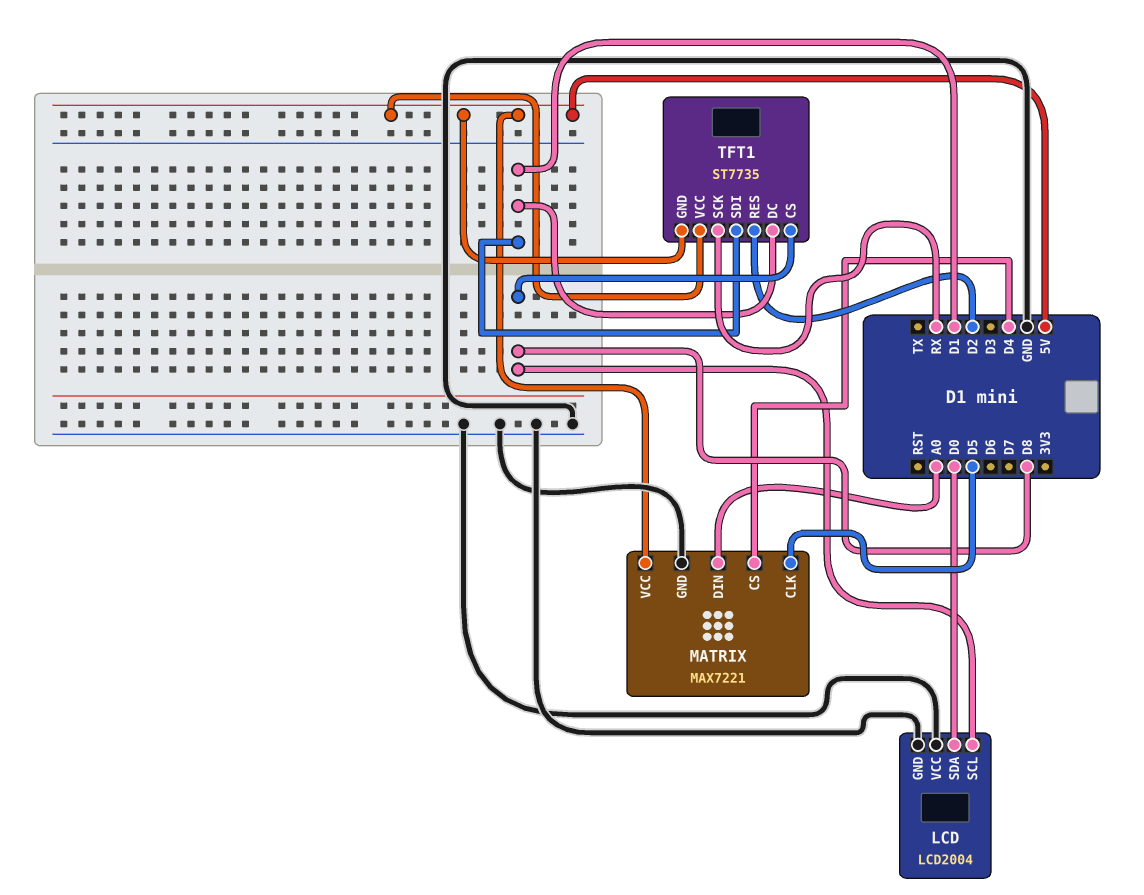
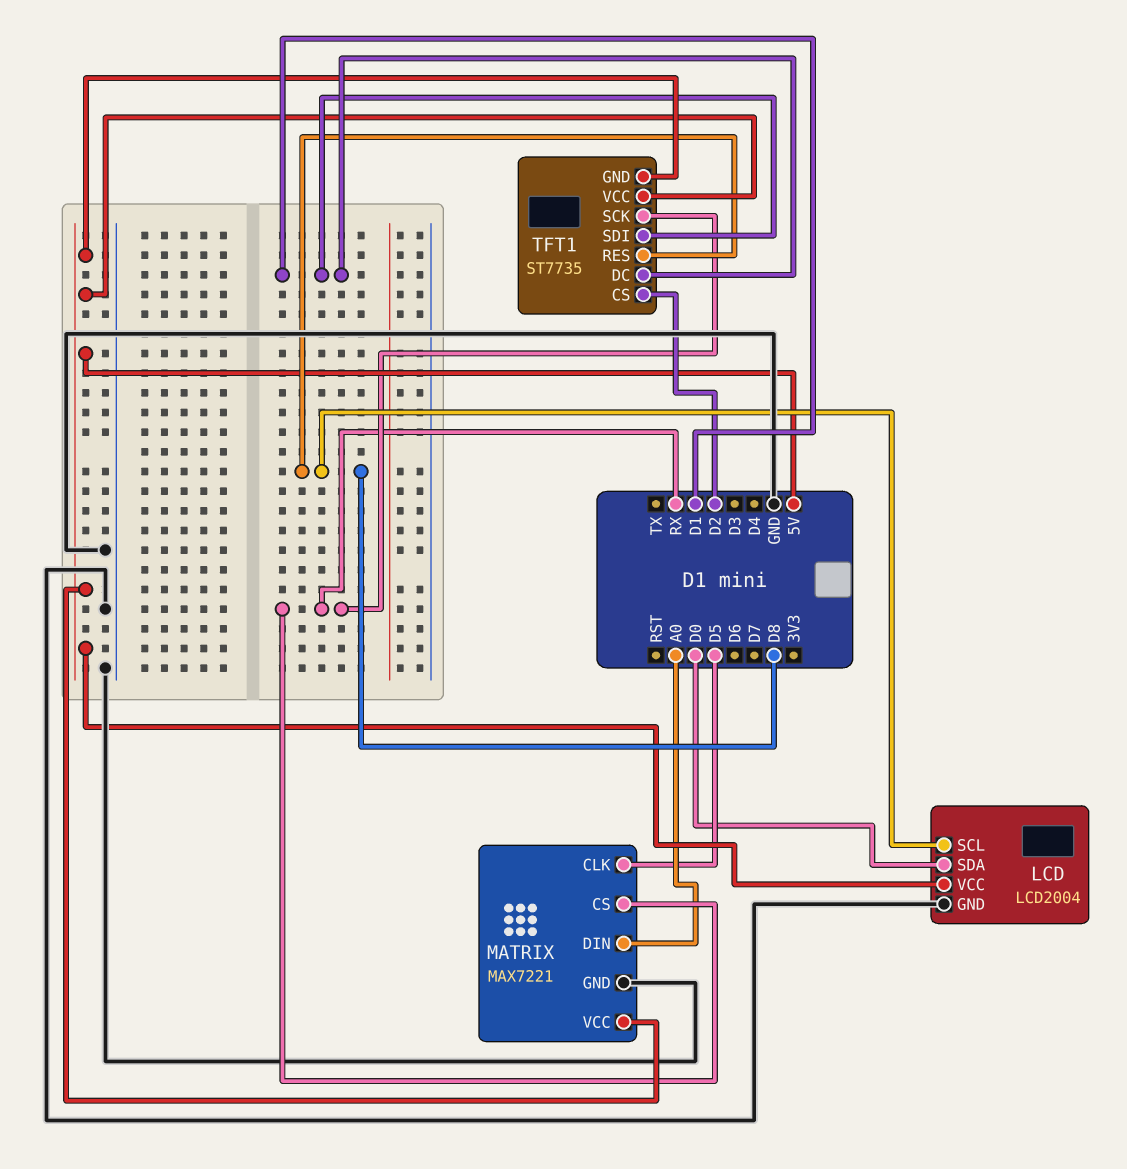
LCD pin VCC: GND -> 5V
MATRIX pin CS: D4 -> RX
TFT1 pin CS: D8 -> D2
TFT1 pin RES: D2 -> D8

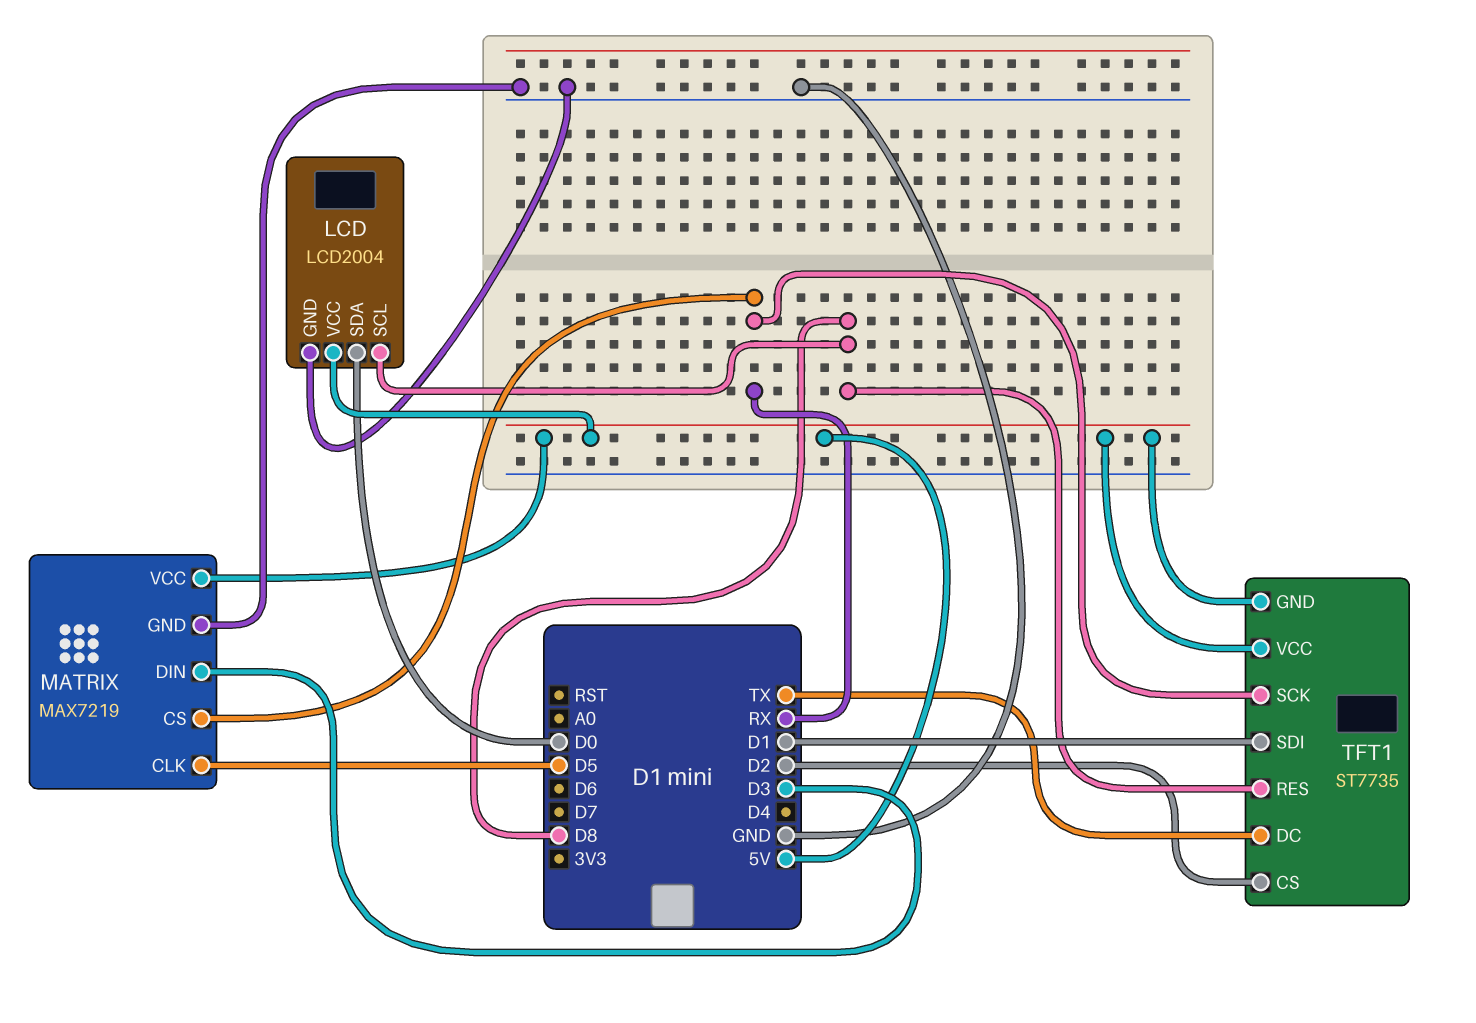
MATRIX: MAX7221 -> MAX7219
MATRIX pin DIN: A0 -> D3
TFT1 pin DC: D1 -> TX

